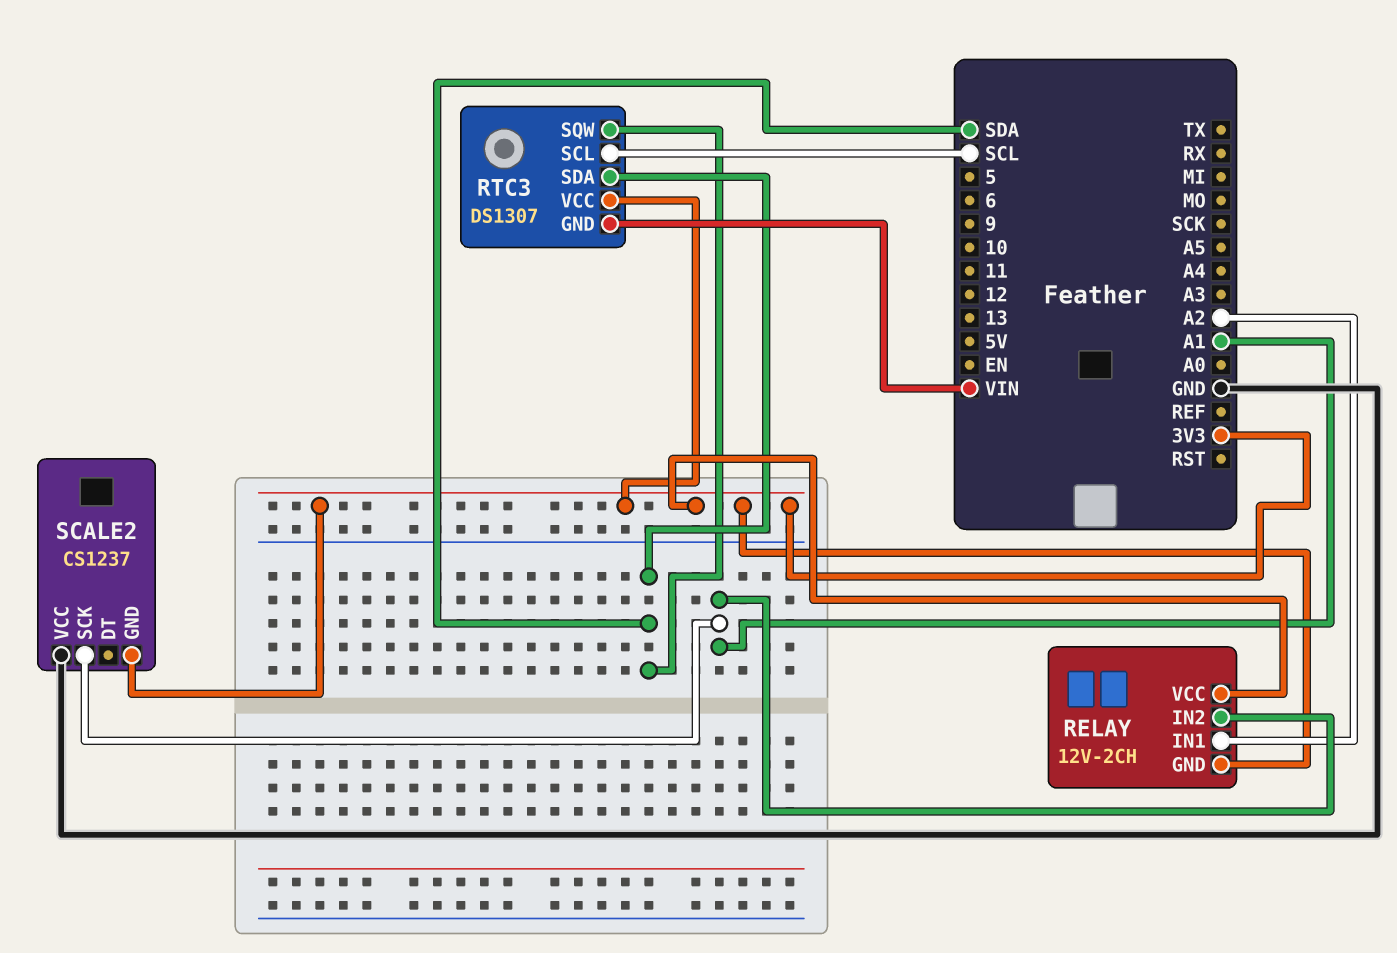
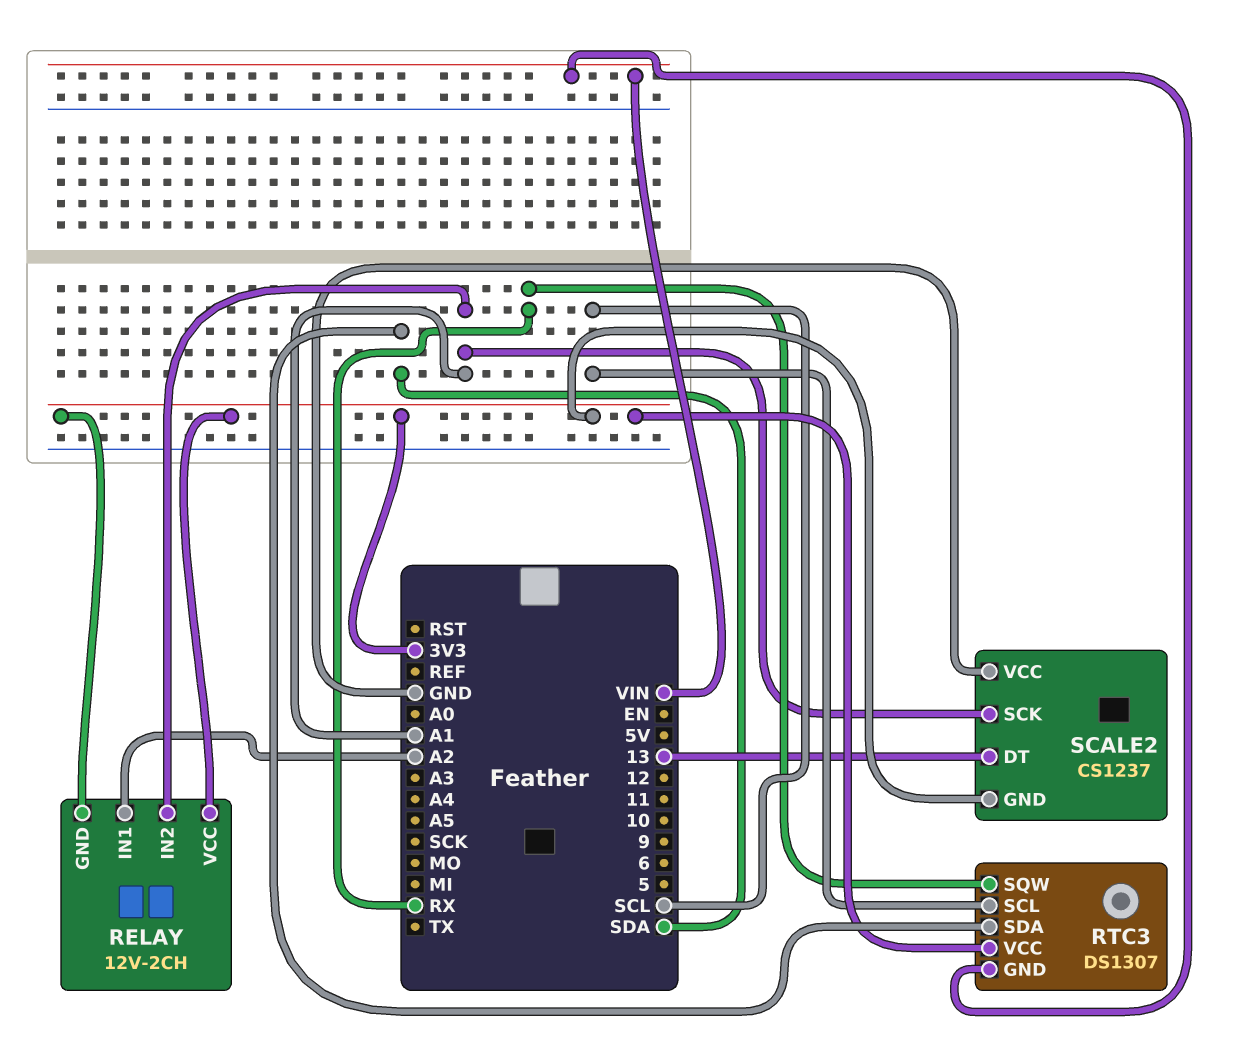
RTC3 pin SQW: SDA -> RX
SCALE2 pin DT: none -> 13

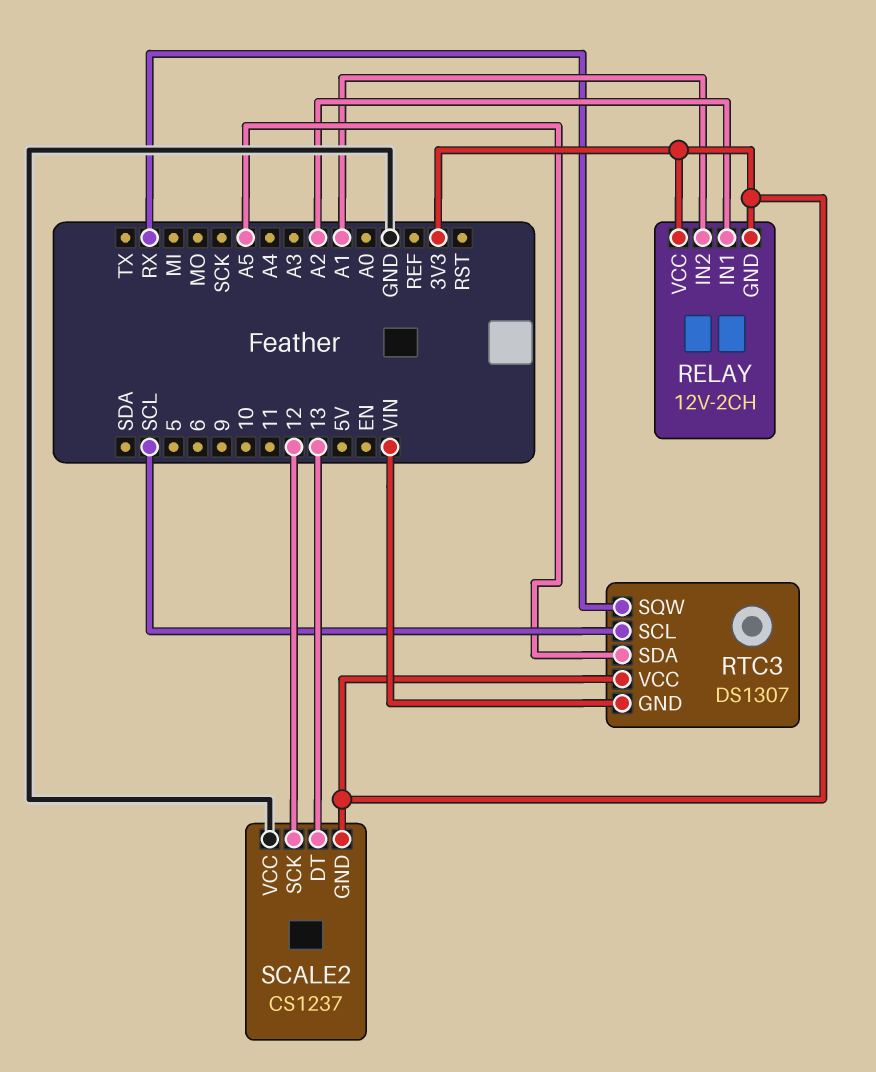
RTC3 pin SDA: SDA -> A5
SCALE2 pin SCK: A1 -> 12

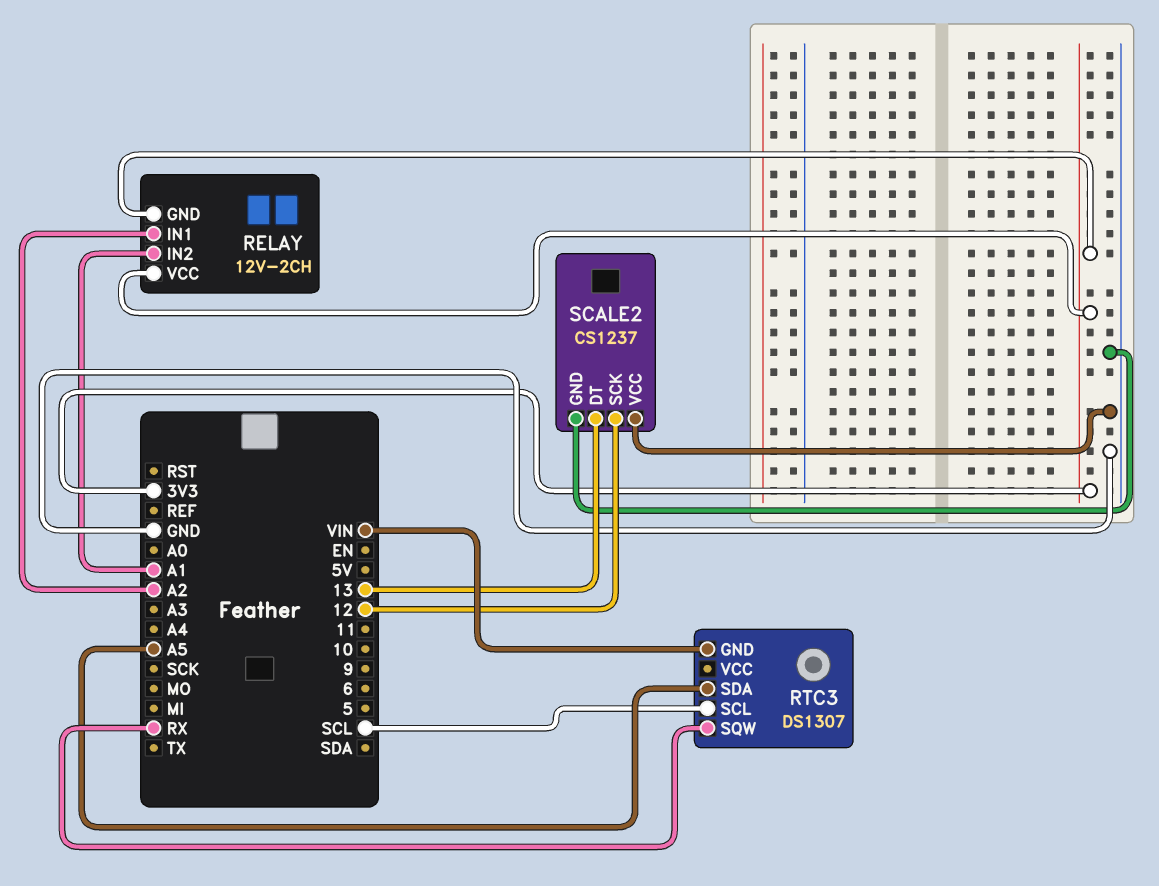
RTC3 pin VCC: 3V3 -> none
SCALE2 pin GND: 3V3 -> GND

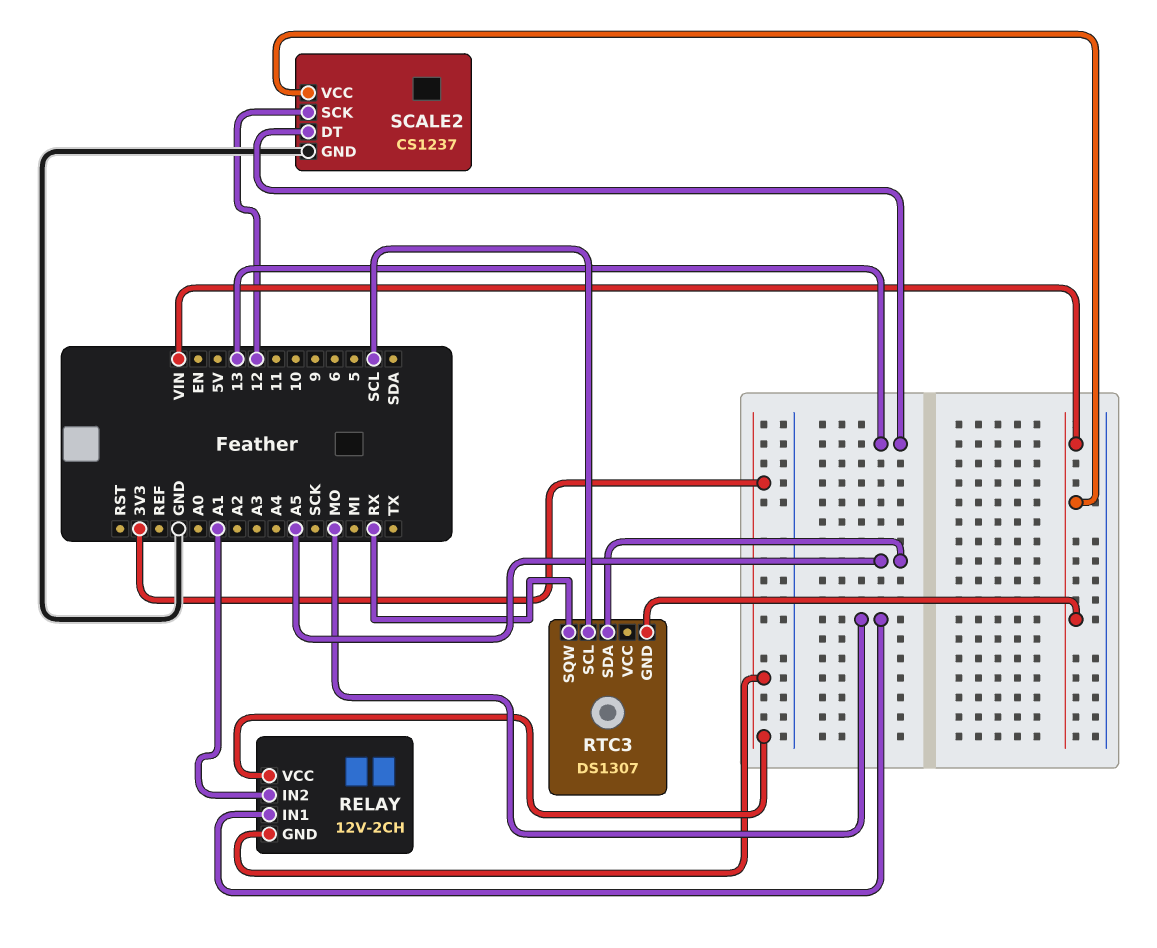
RELAY pin IN1: A2 -> MO
SCALE2 pin VCC: GND -> VIN

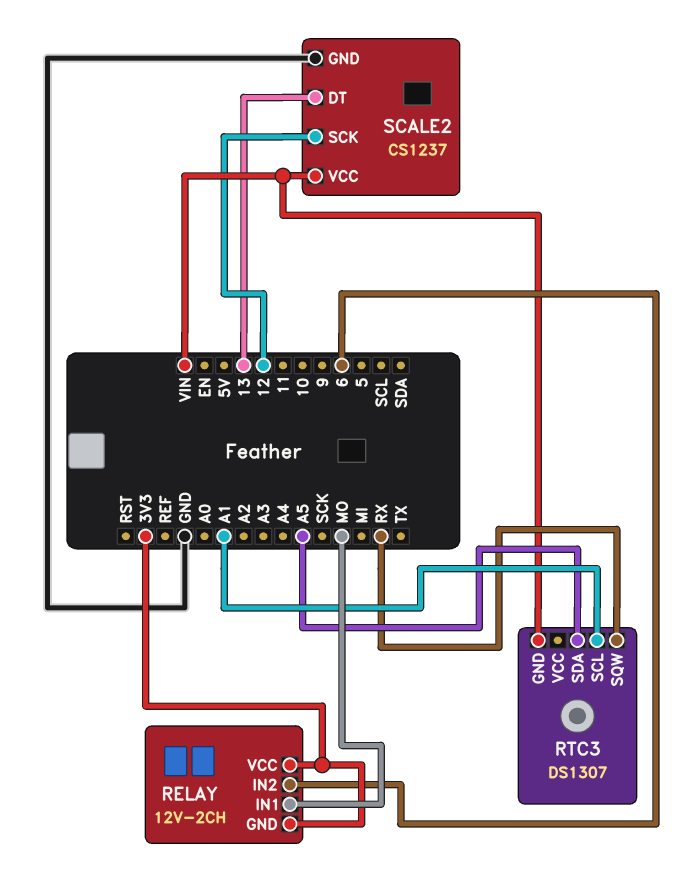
RELAY pin IN2: A1 -> 6
RTC3 pin SCL: SCL -> A1

